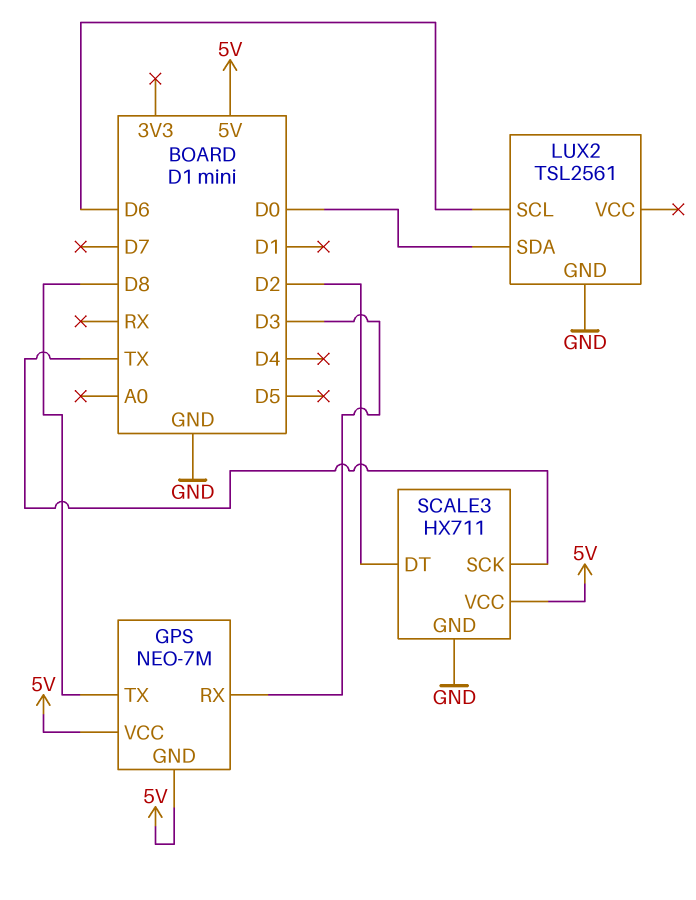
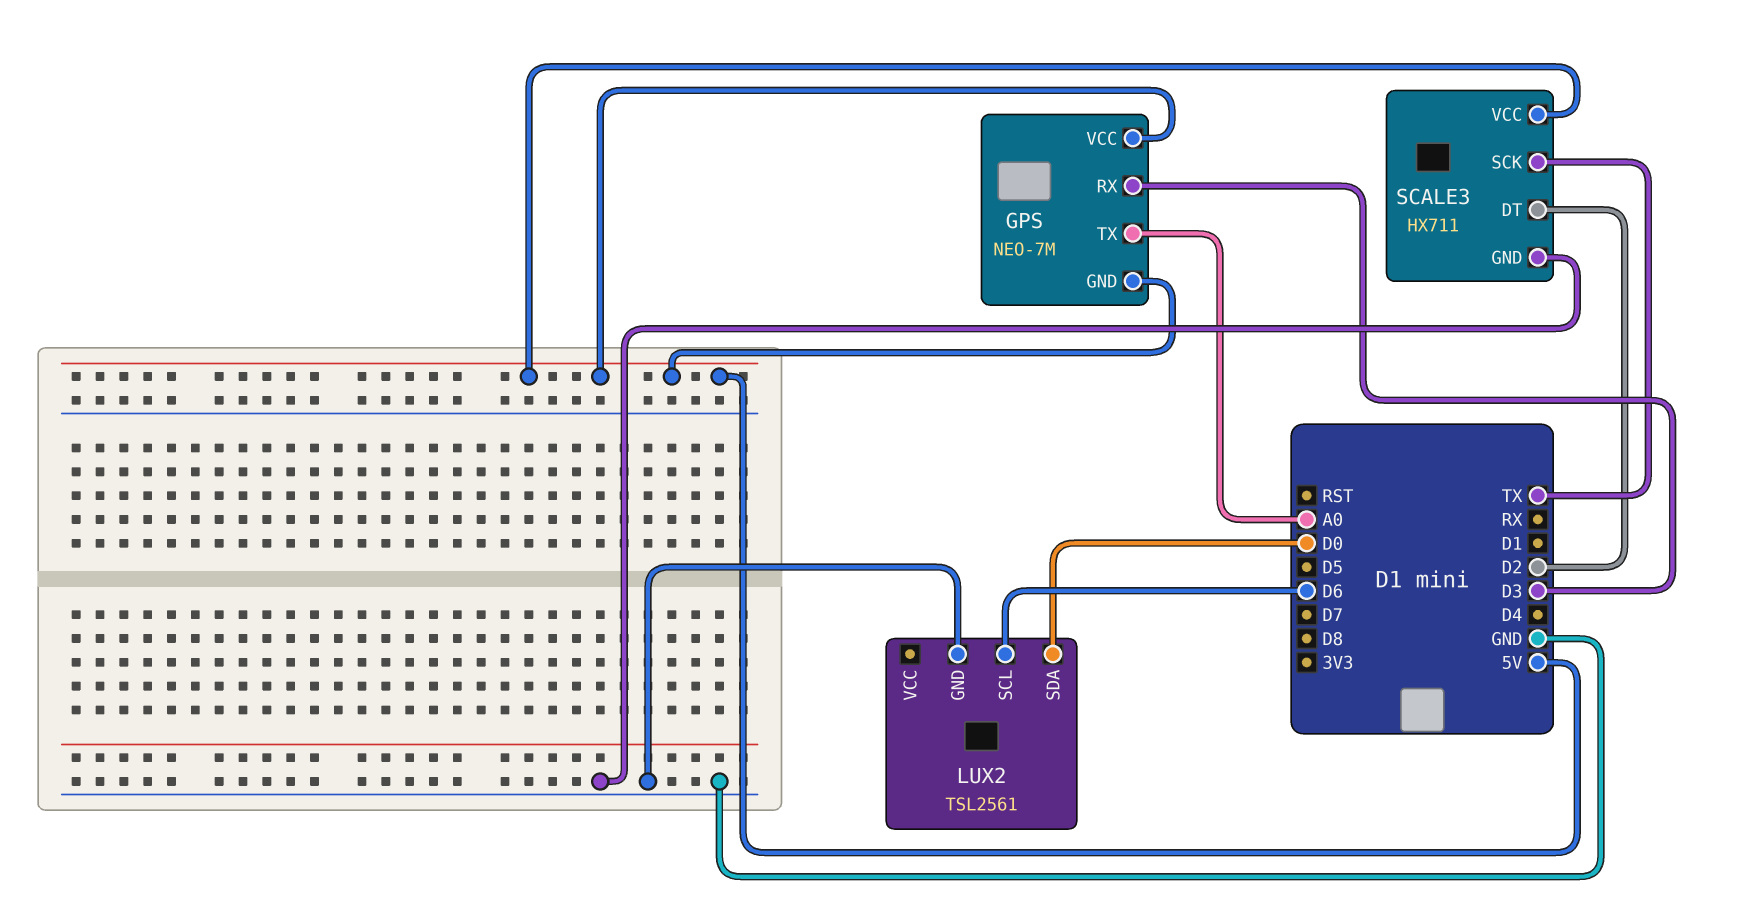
GPS pin TX: D8 -> A0

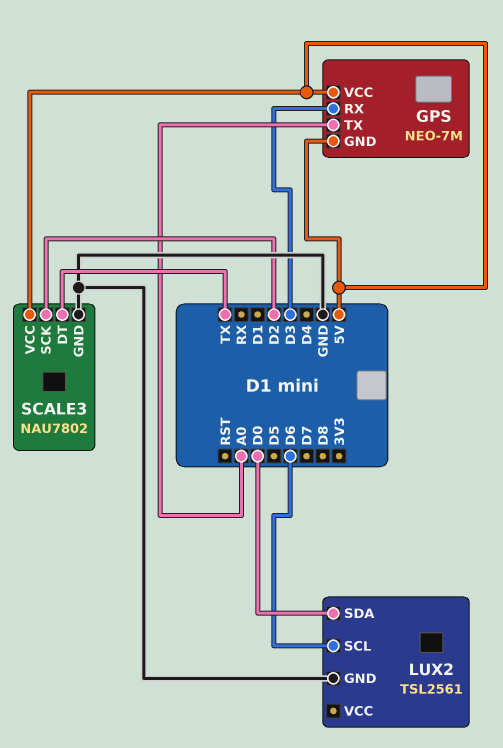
SCALE3: HX711 -> NAU7802
SCALE3 pin DT: D2 -> TX
SCALE3 pin SCK: TX -> D2

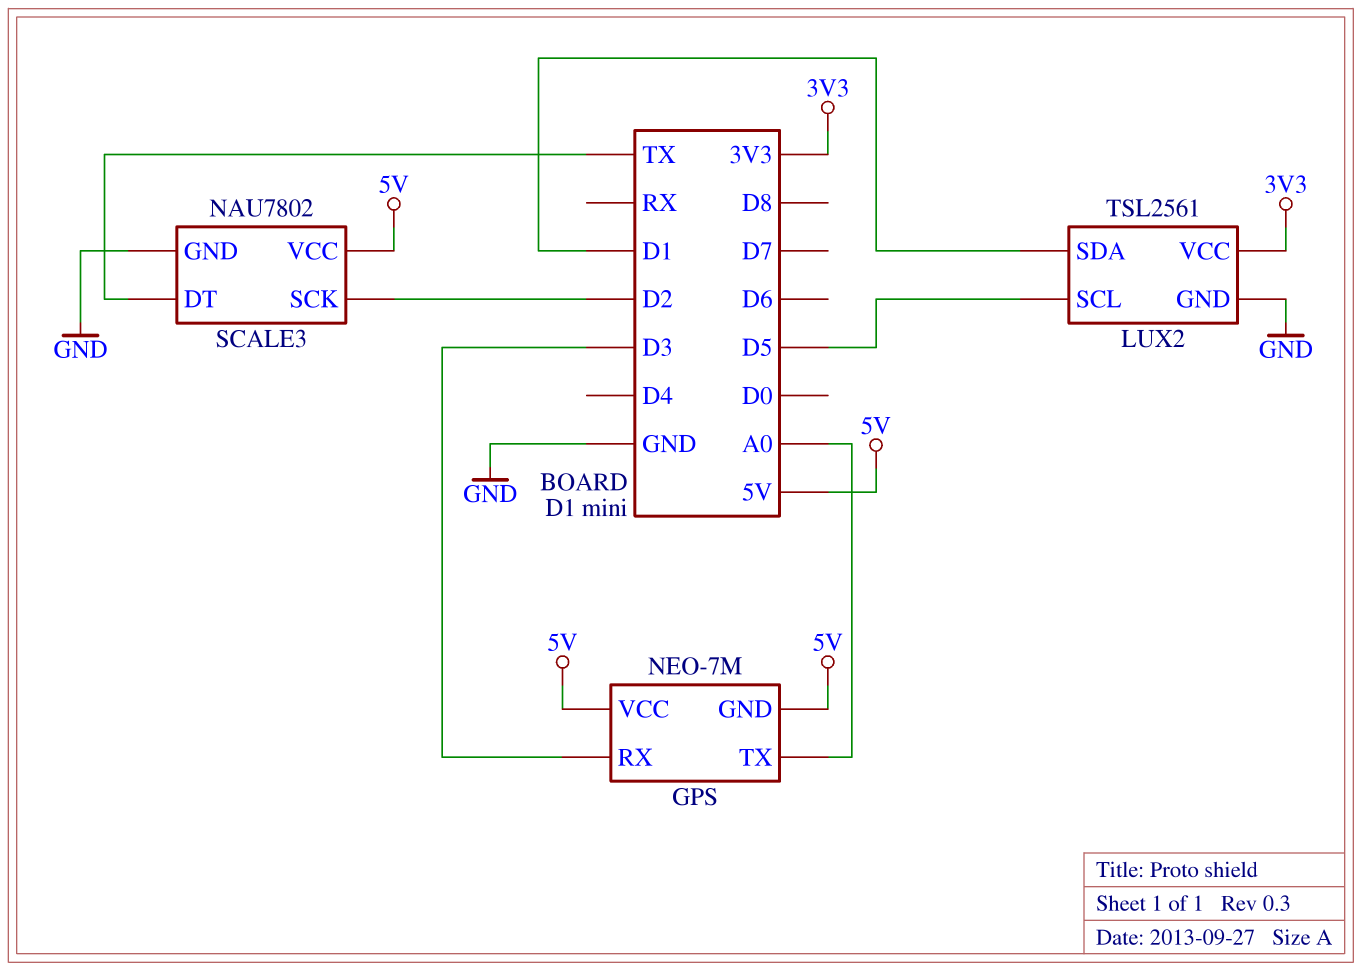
LUX2 pin SCL: D6 -> D5
LUX2 pin SDA: D0 -> D1
LUX2 pin VCC: none -> 3V3

